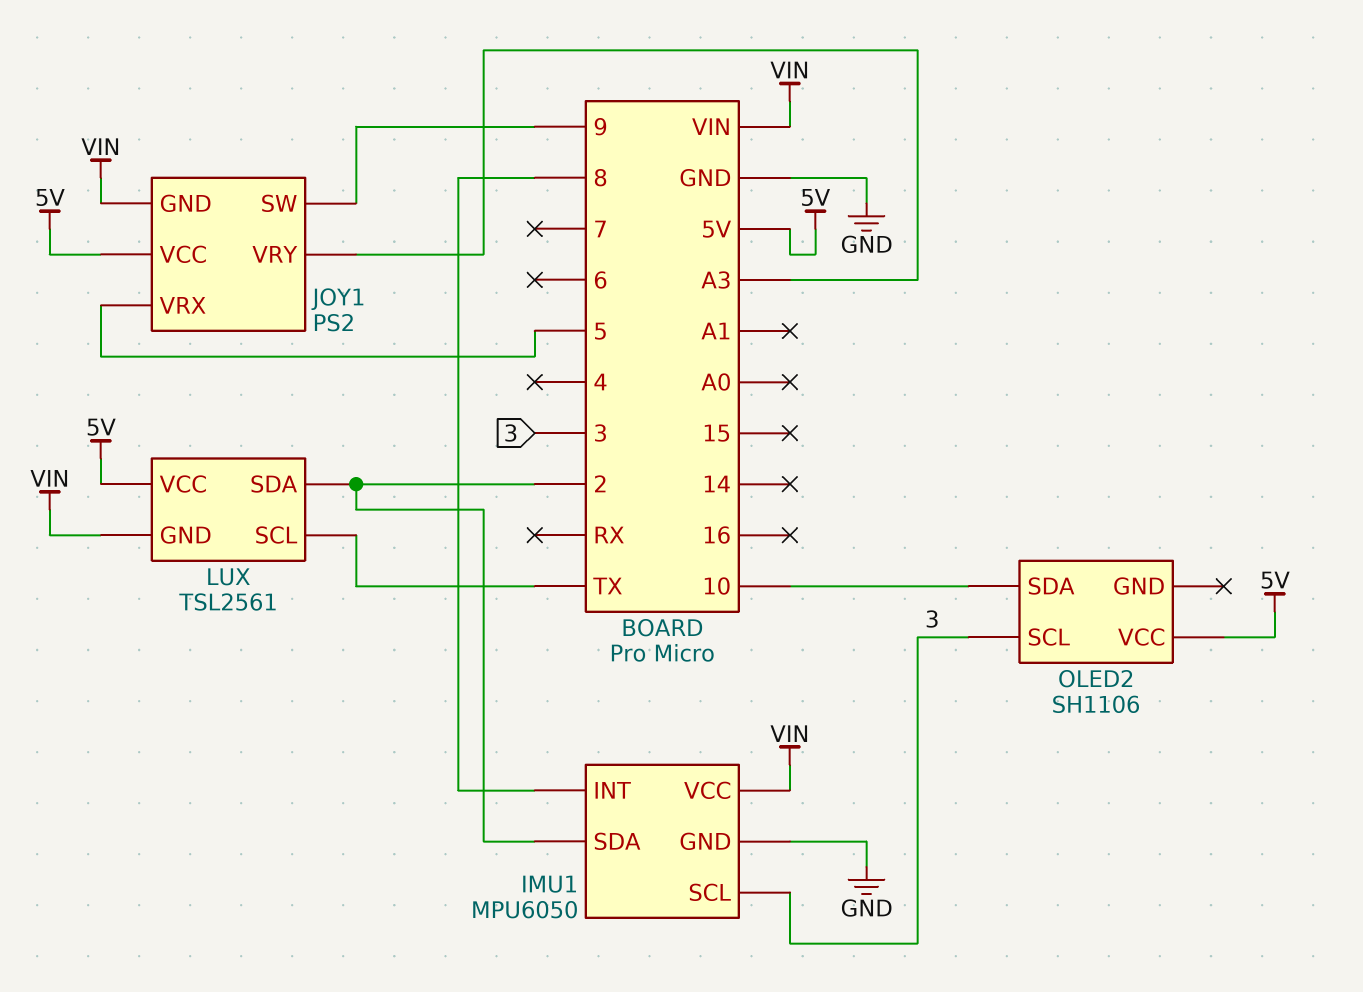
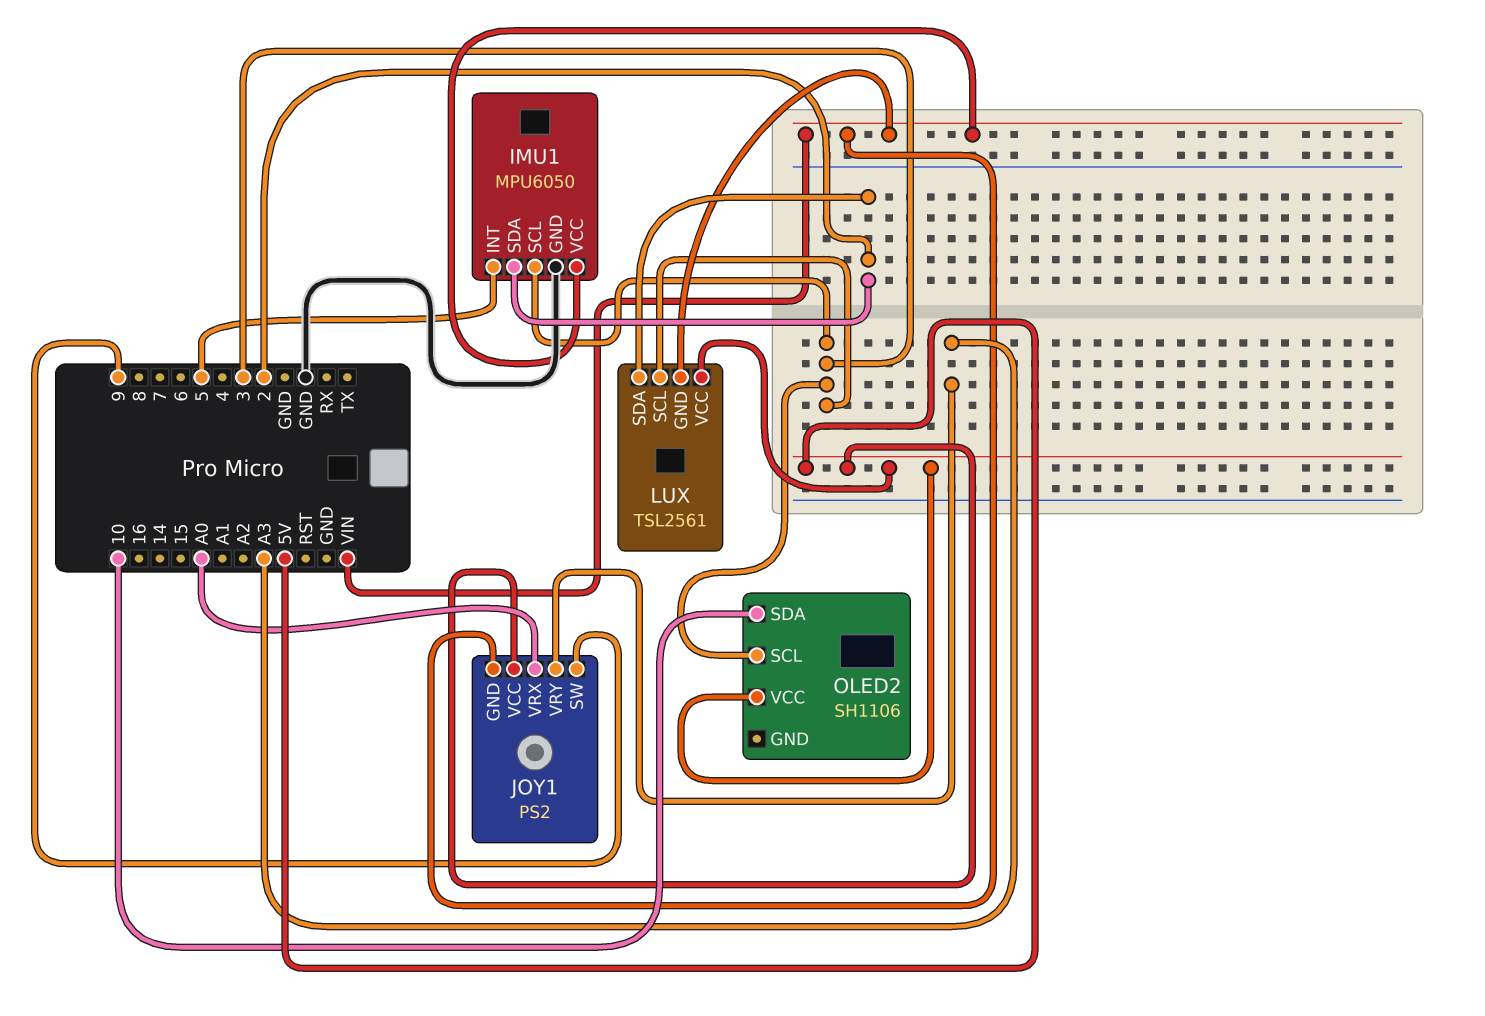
IMU1 pin INT: 8 -> 5
JOY1 pin VRX: 5 -> A0
LUX pin SCL: TX -> 3

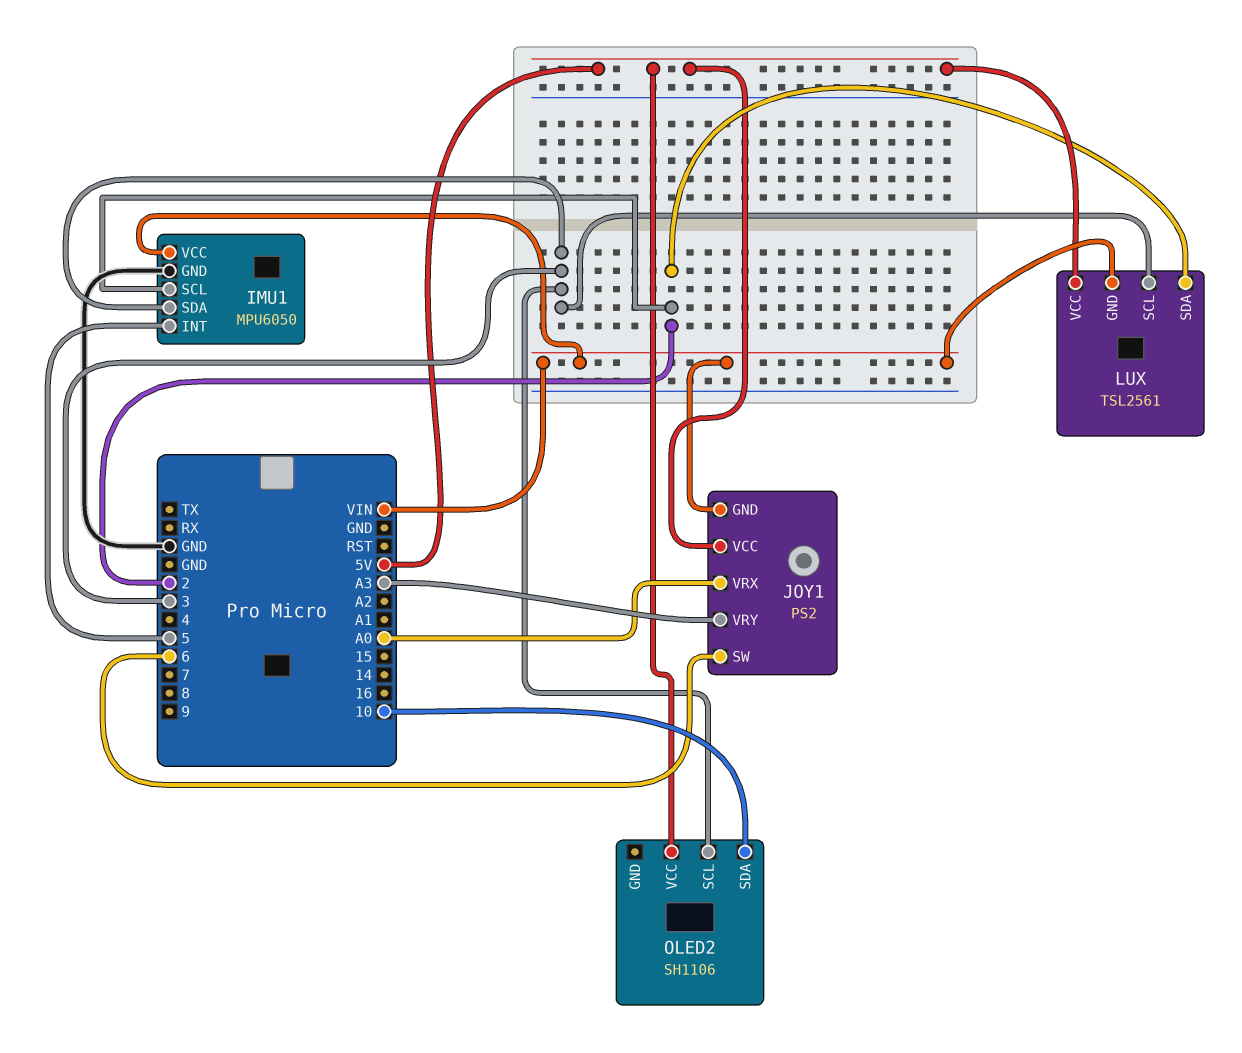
IMU1 pin SCL: 3 -> 2
IMU1 pin SDA: 2 -> 3
JOY1 pin SW: 9 -> 6

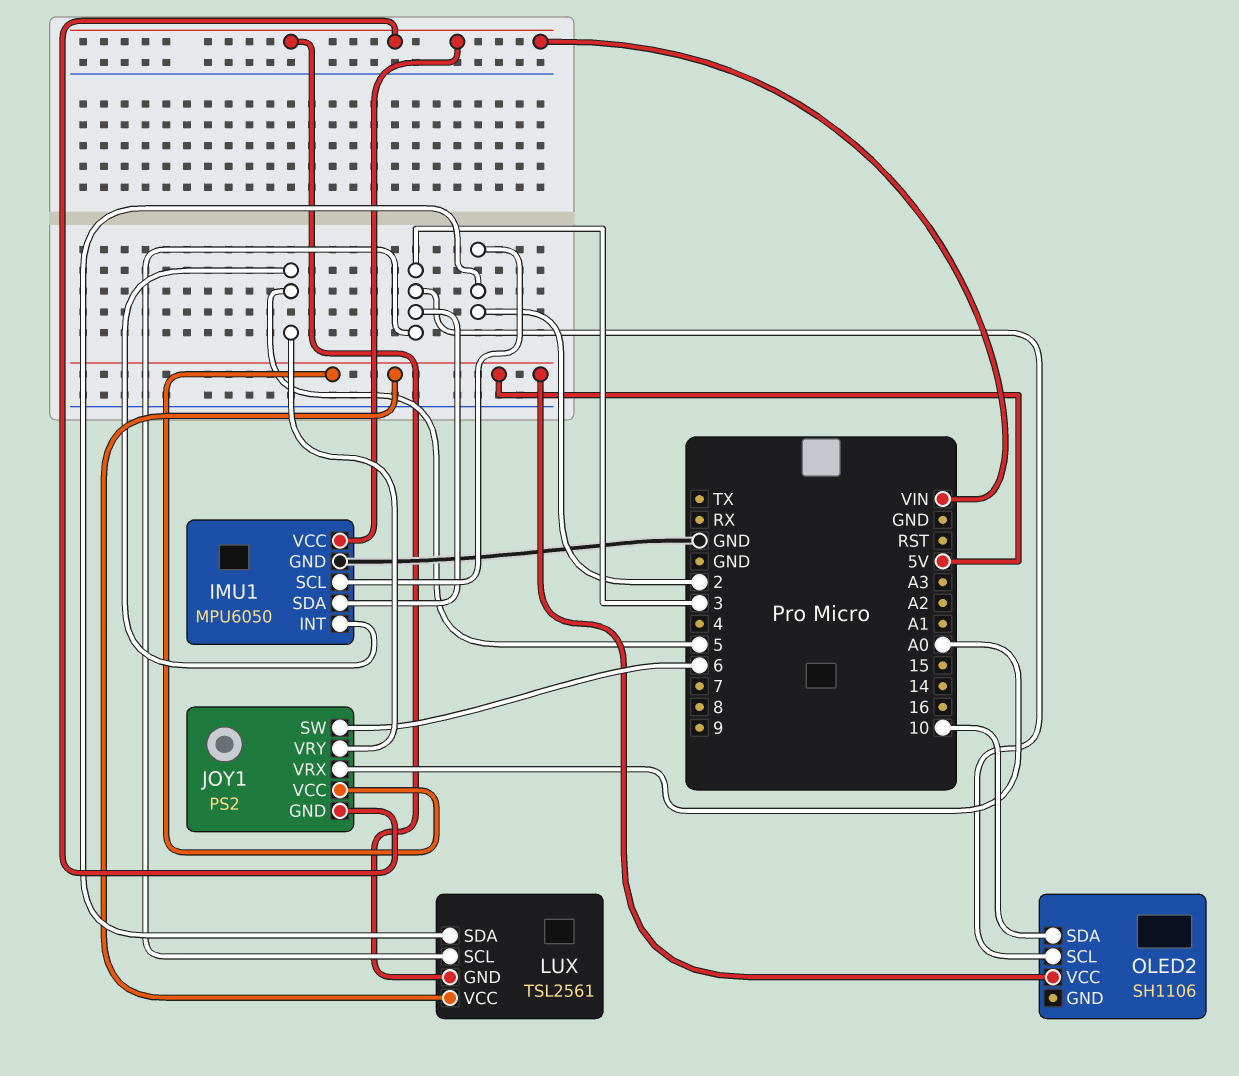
JOY1 pin VRY: A3 -> 5

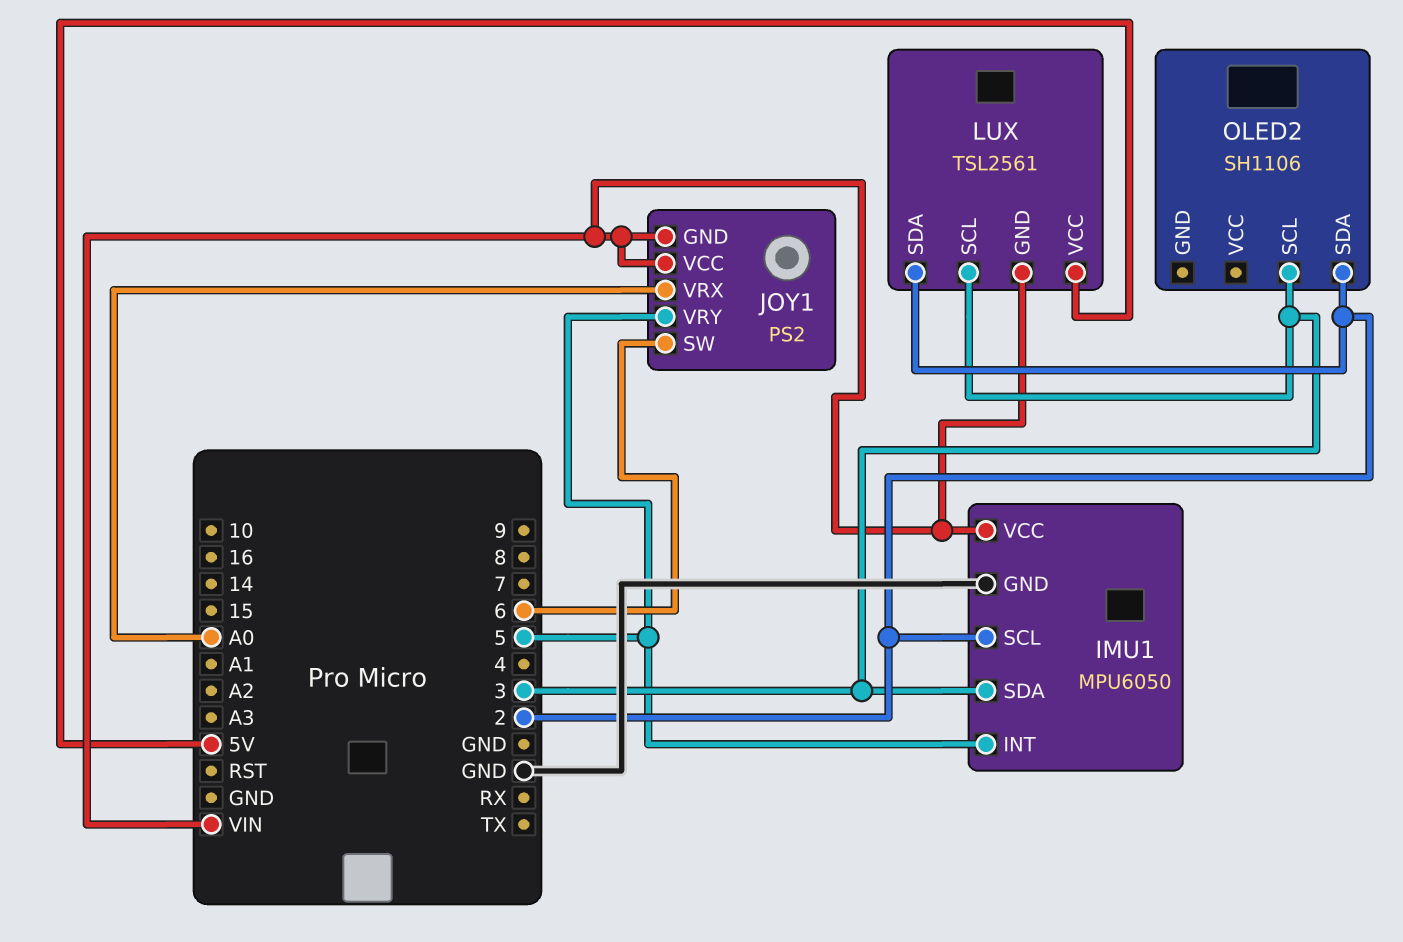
JOY1 pin VCC: 5V -> VIN
OLED2 pin SDA: 10 -> 2
OLED2 pin VCC: 5V -> none

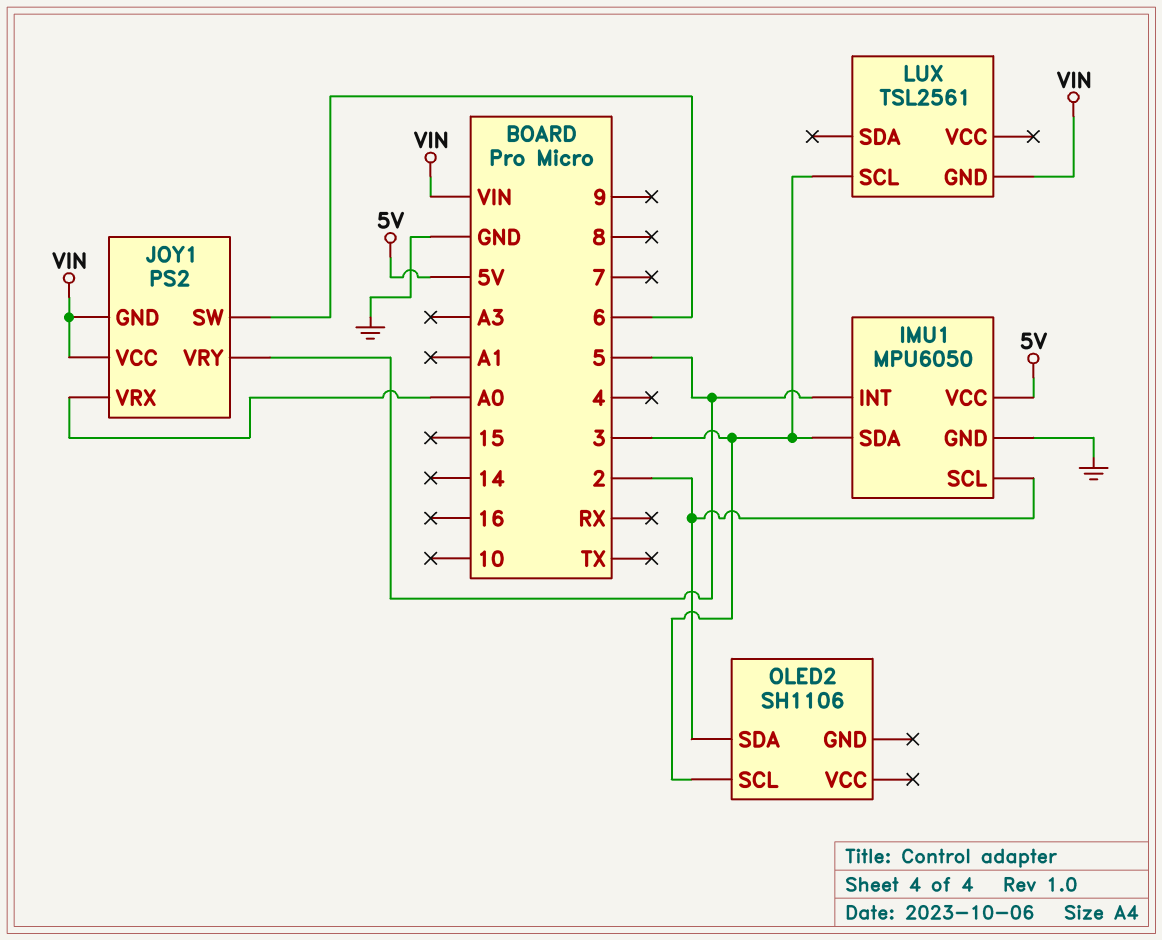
IMU1 pin VCC: VIN -> 5V
LUX pin SDA: 2 -> none
LUX pin VCC: 5V -> none

